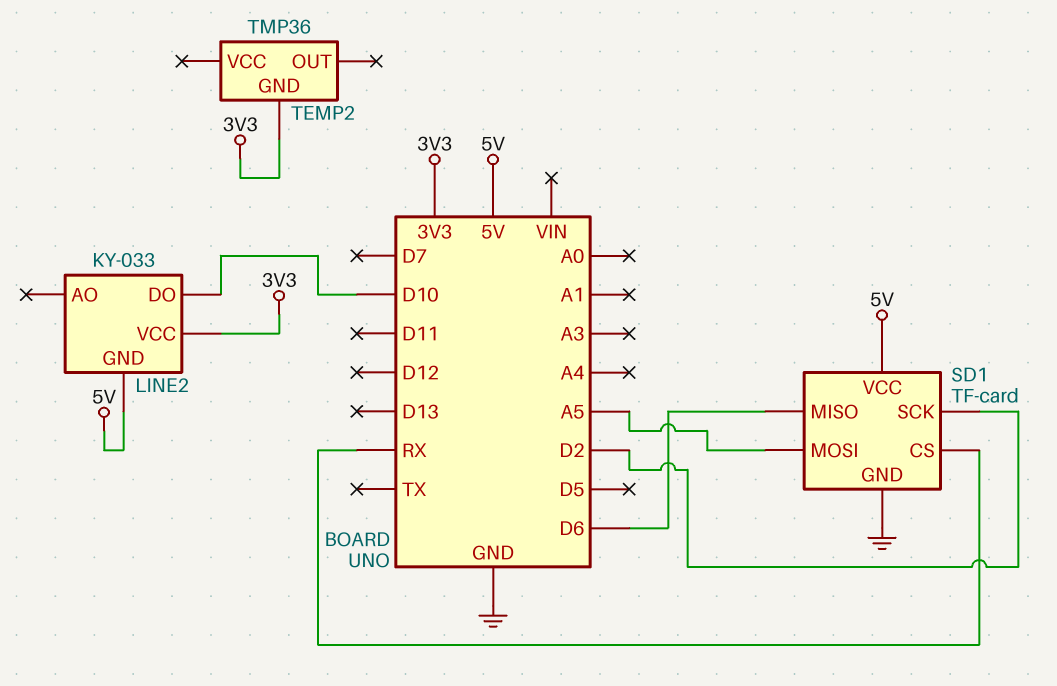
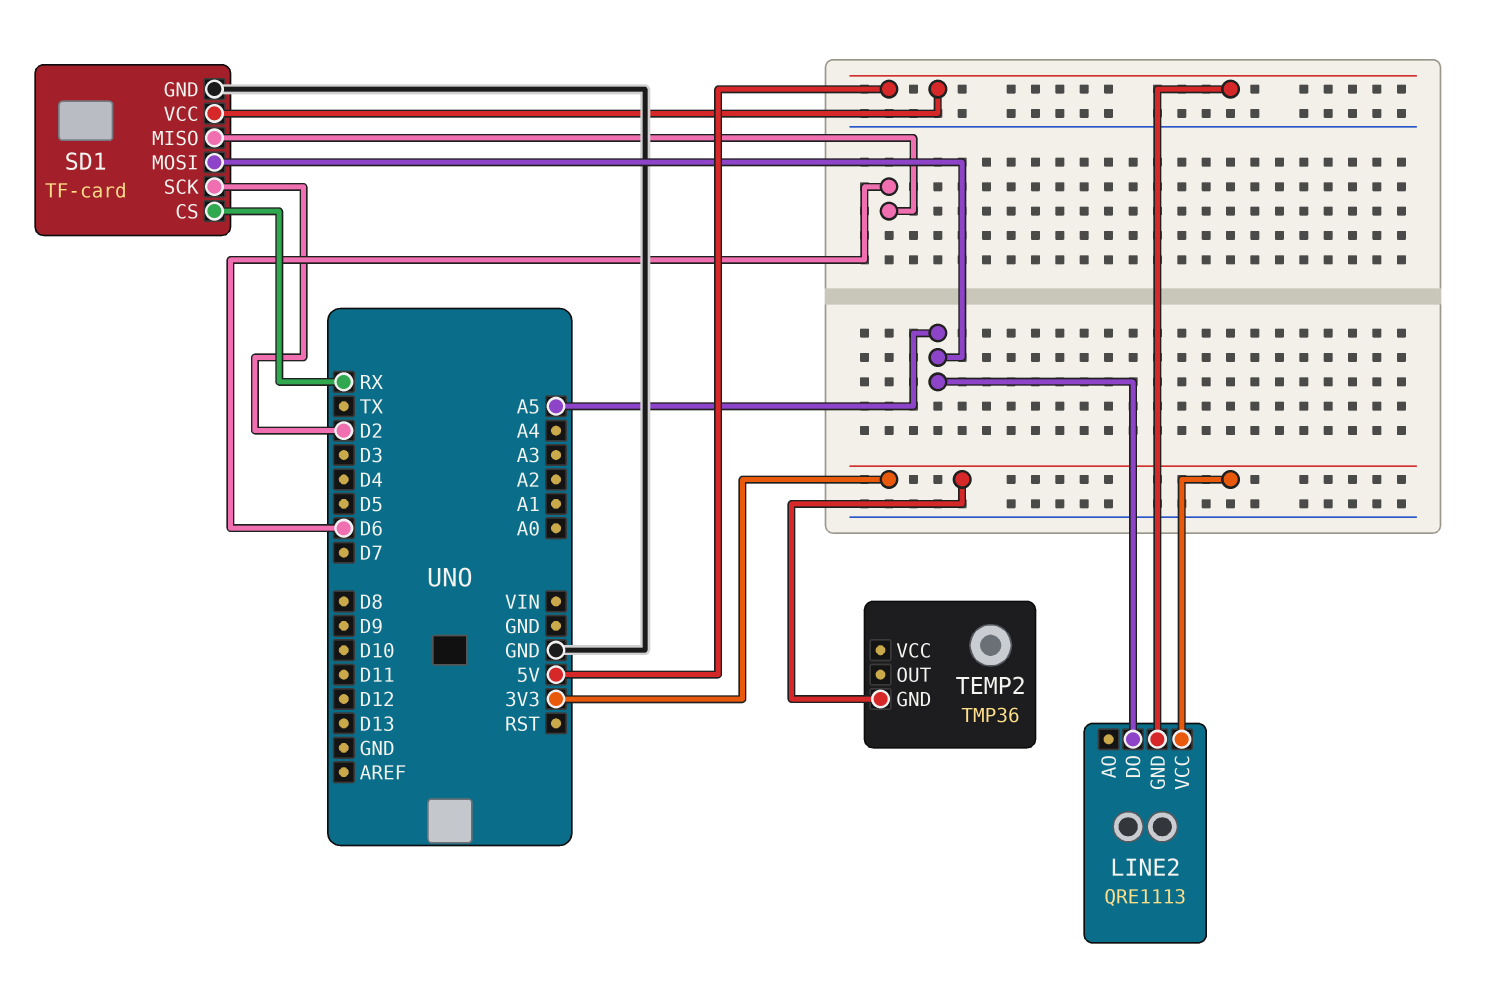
LINE2: KY-033 -> QRE1113
LINE2 pin DO: D10 -> A5

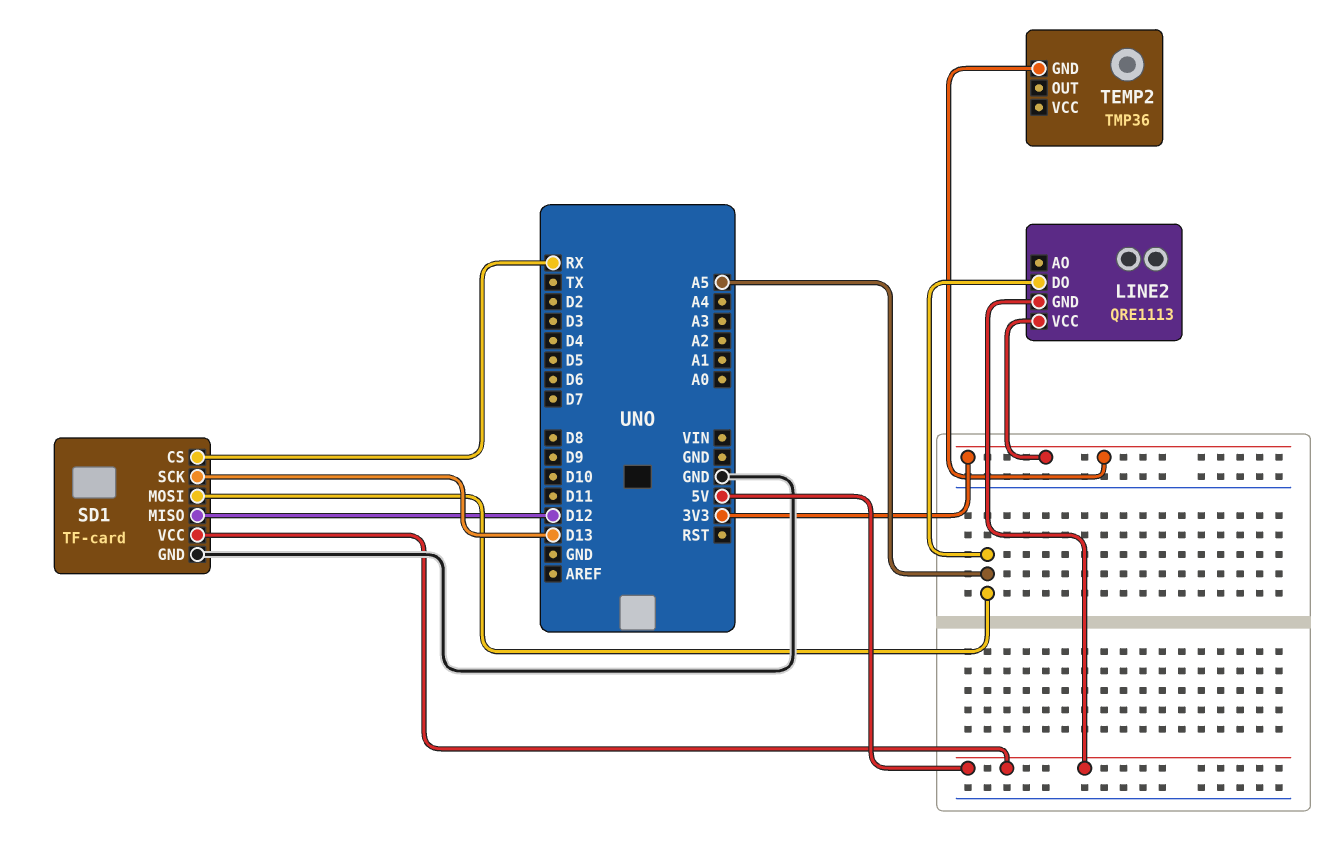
SD1 pin MISO: D6 -> D12
SD1 pin SCK: D2 -> D13

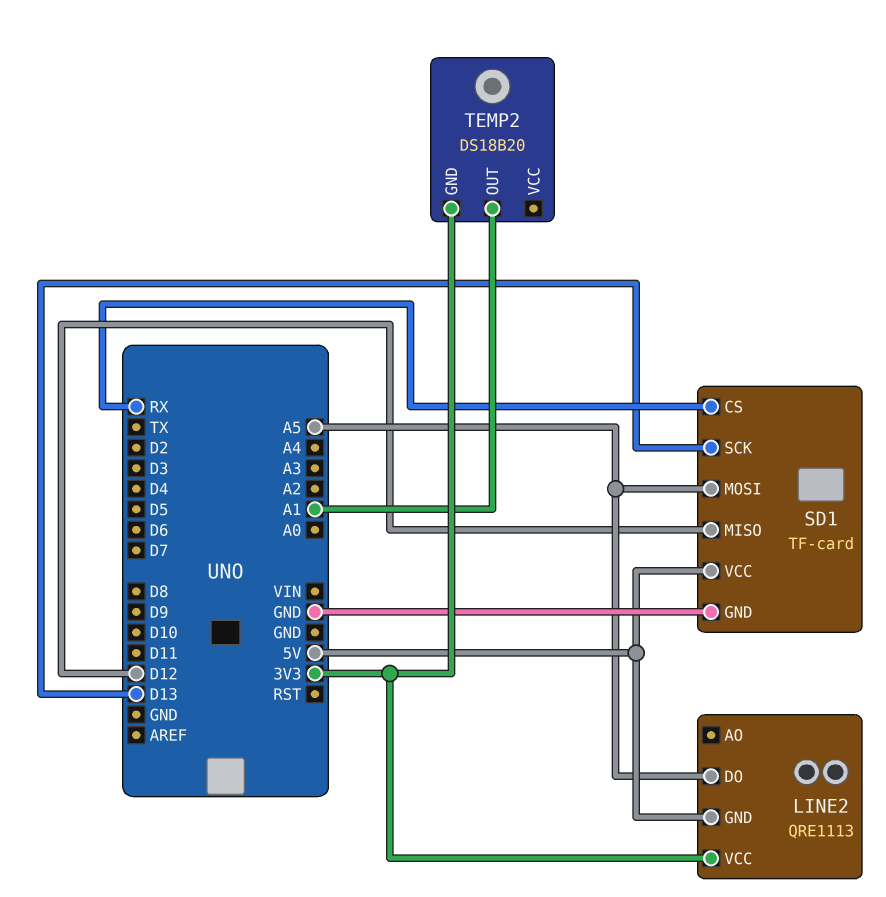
TEMP2: TMP36 -> DS18B20
TEMP2 pin OUT: none -> A1

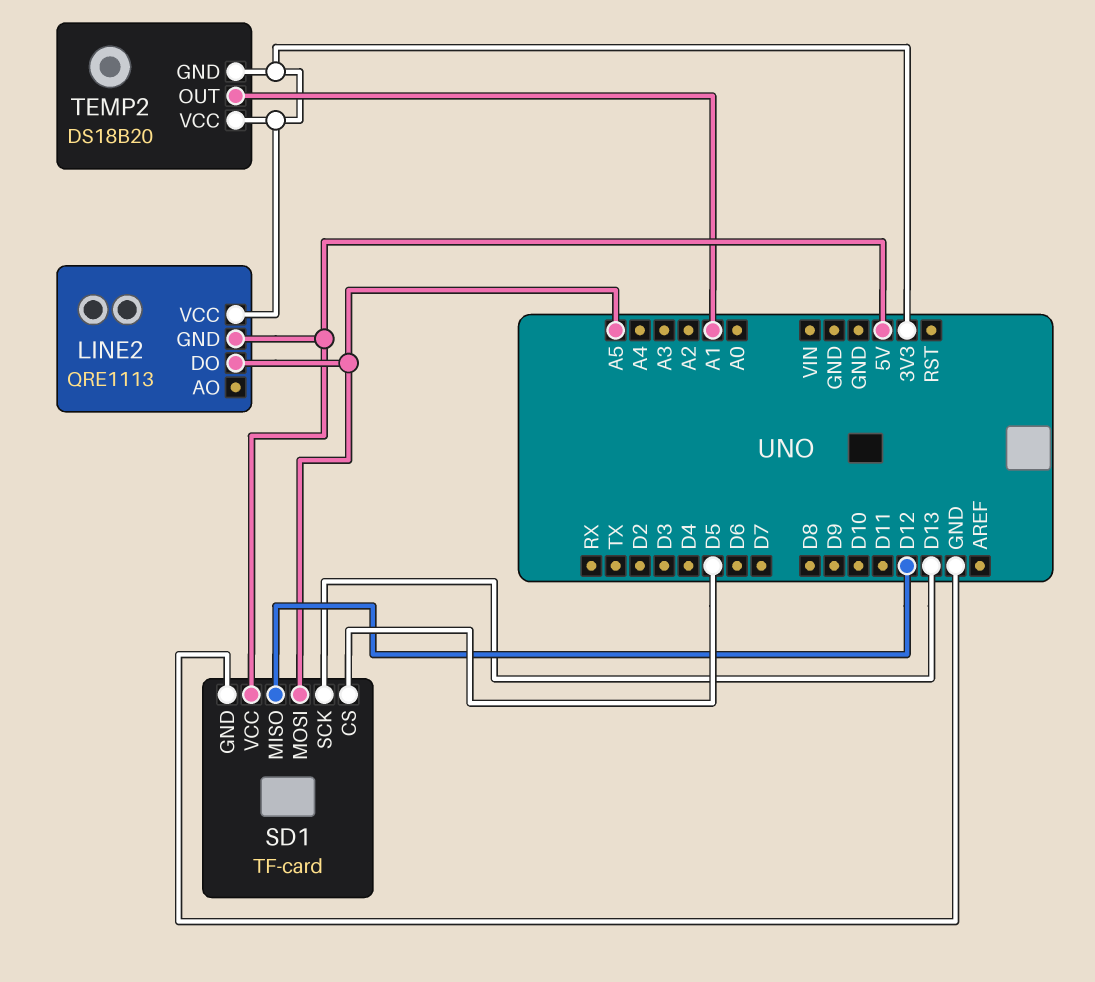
SD1 pin CS: RX -> D5
TEMP2 pin VCC: none -> 3V3

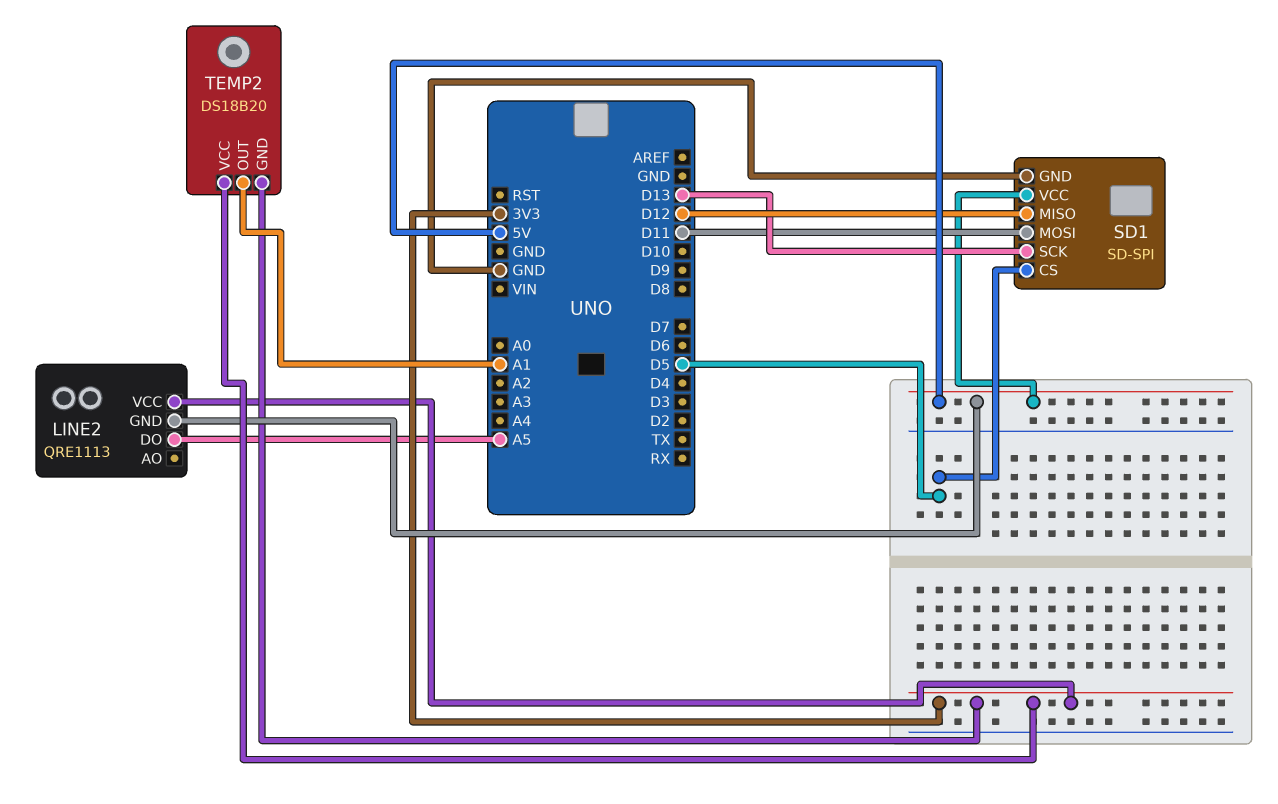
SD1: TF-card -> SD-SPI
SD1 pin MOSI: A5 -> D11

